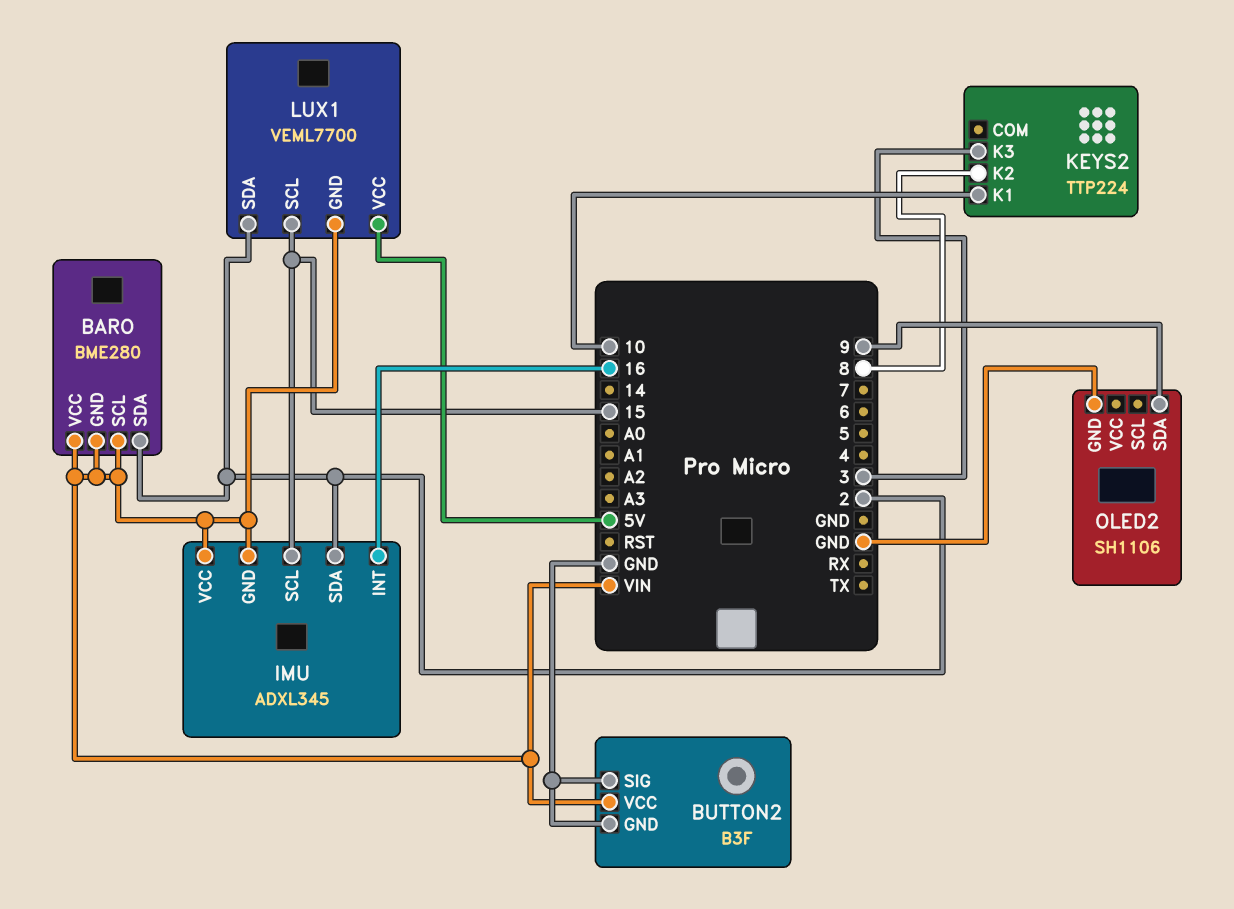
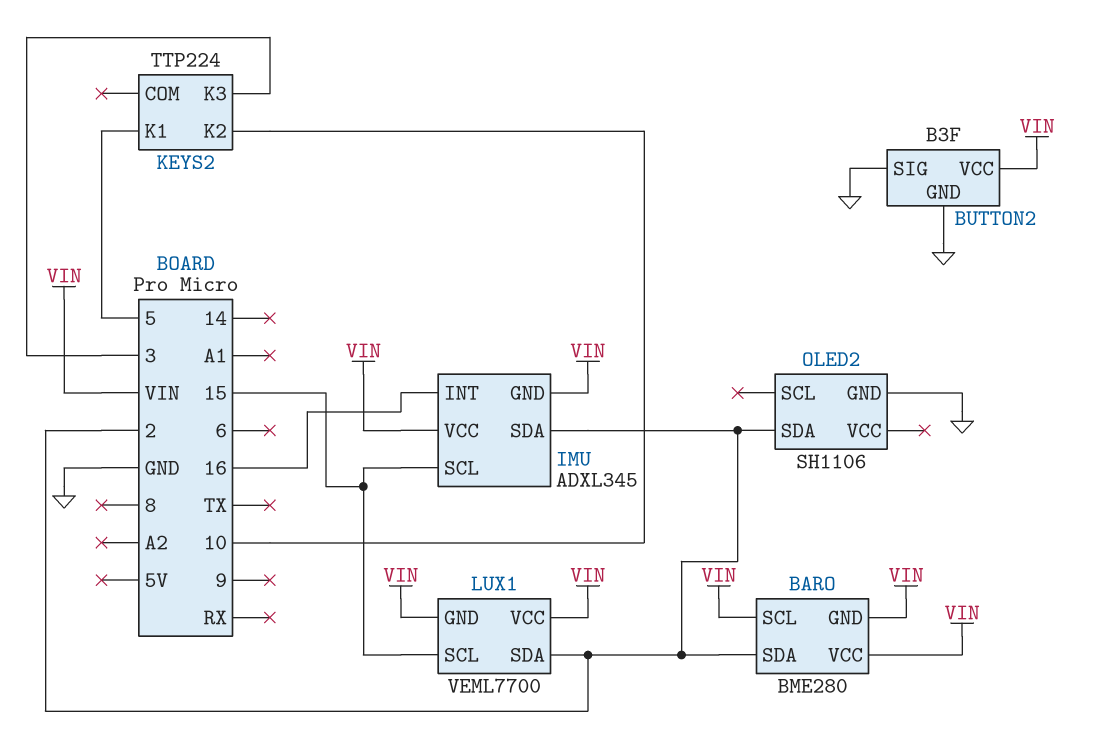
KEYS2 pin K1: 10 -> 5
KEYS2 pin K2: 8 -> 10
LUX1 pin VCC: 5V -> VIN
OLED2 pin SDA: 9 -> 2

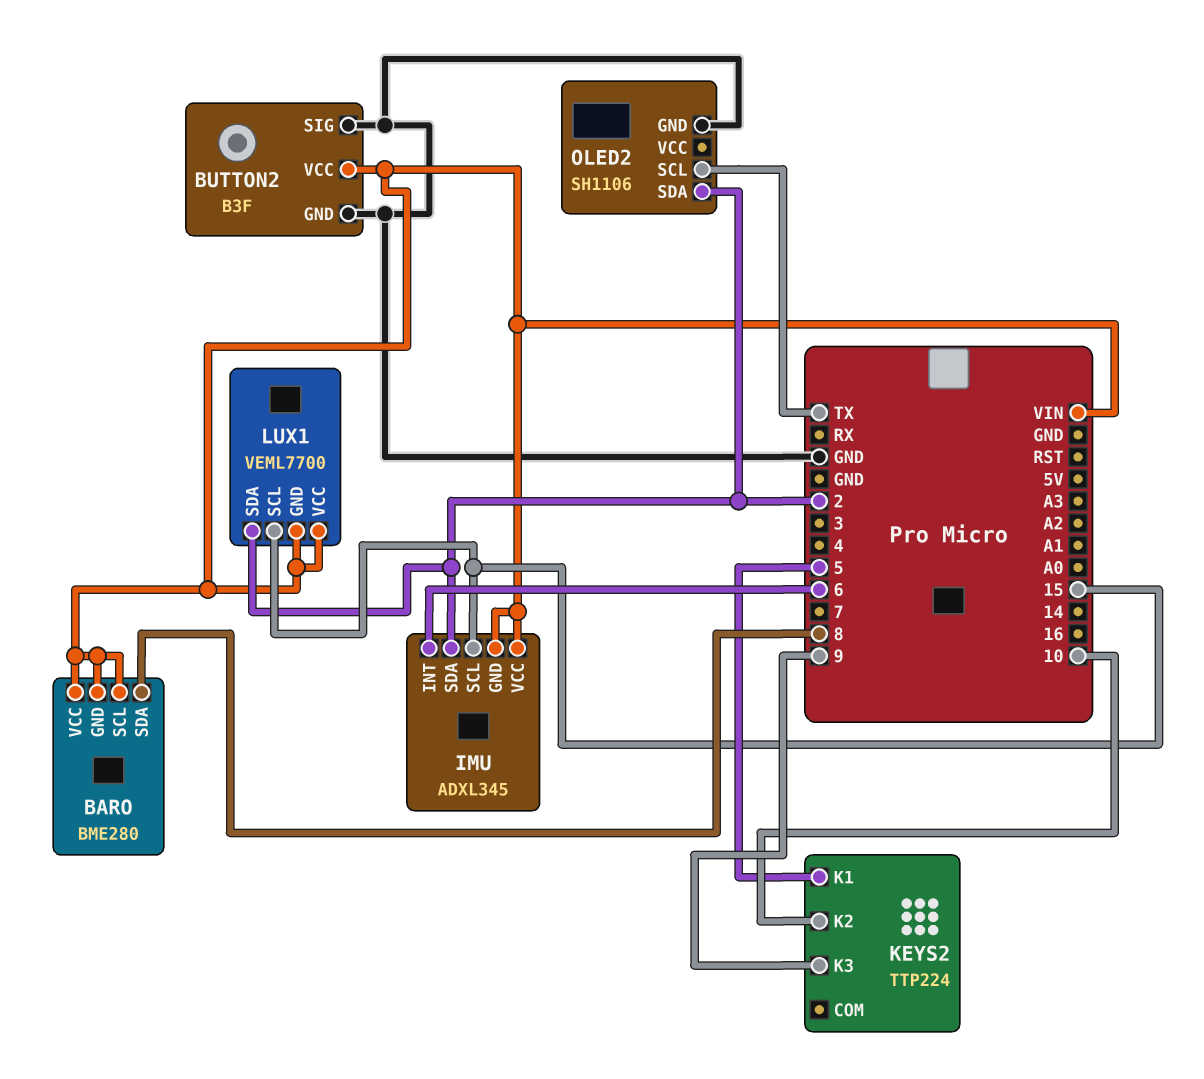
BARO pin SDA: 2 -> 8
IMU pin INT: 16 -> 6
KEYS2 pin K3: 3 -> 9
OLED2 pin SCL: none -> TX

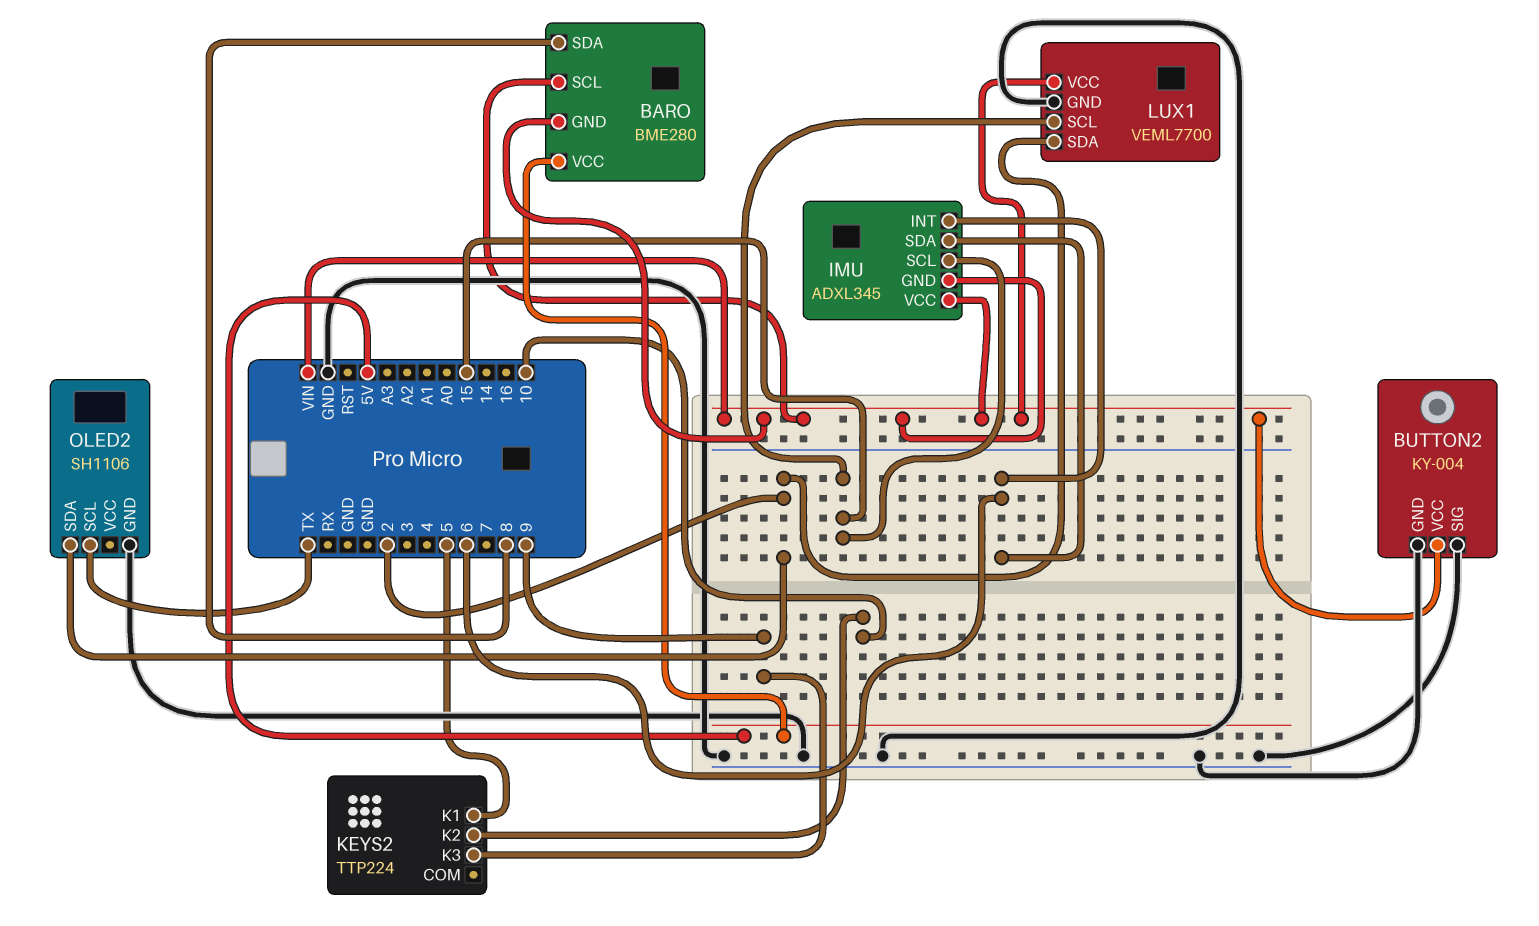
BARO pin VCC: VIN -> 5V
BUTTON2: B3F -> KY-004
IMU pin SDA: 2 -> 6
LUX1 pin GND: VIN -> GND

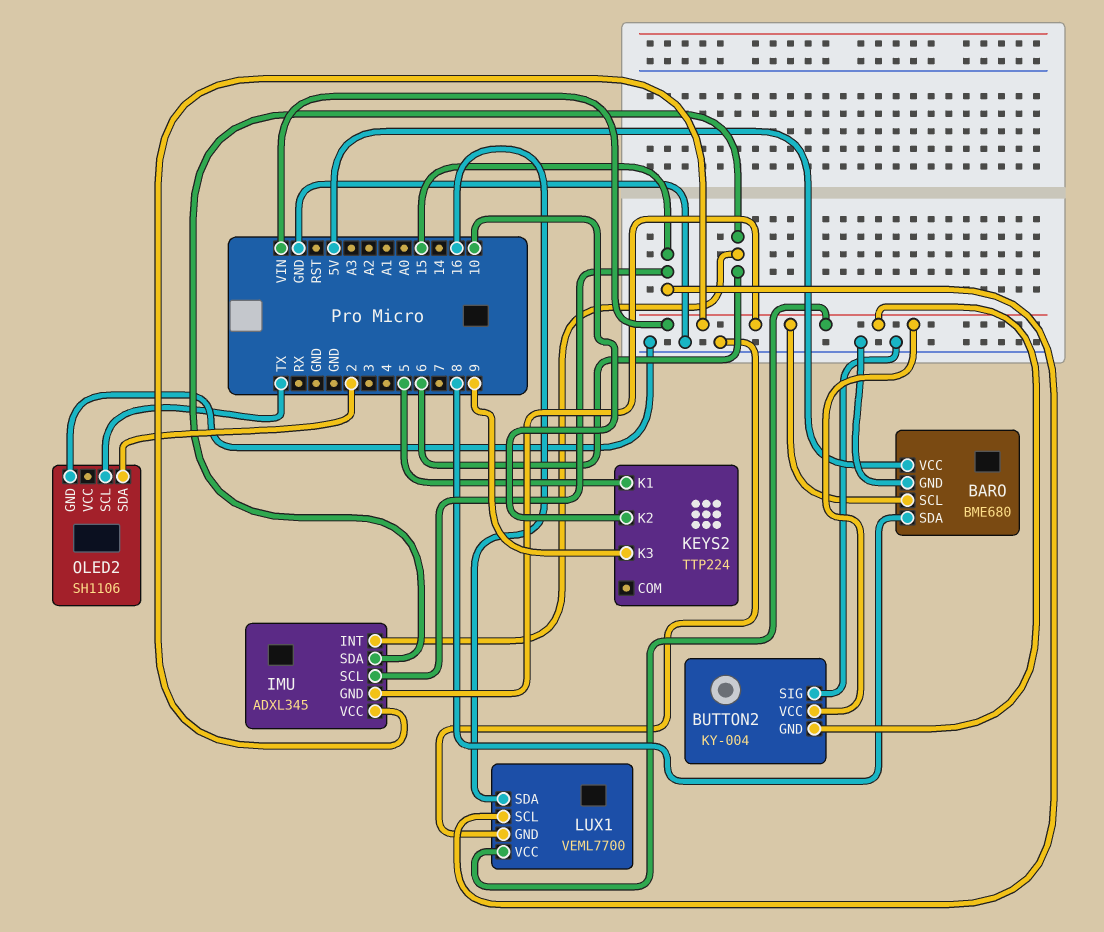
BARO: BME280 -> BME680
BARO pin GND: VIN -> GND
BUTTON2 pin GND: GND -> VIN
LUX1 pin SDA: 2 -> 16

